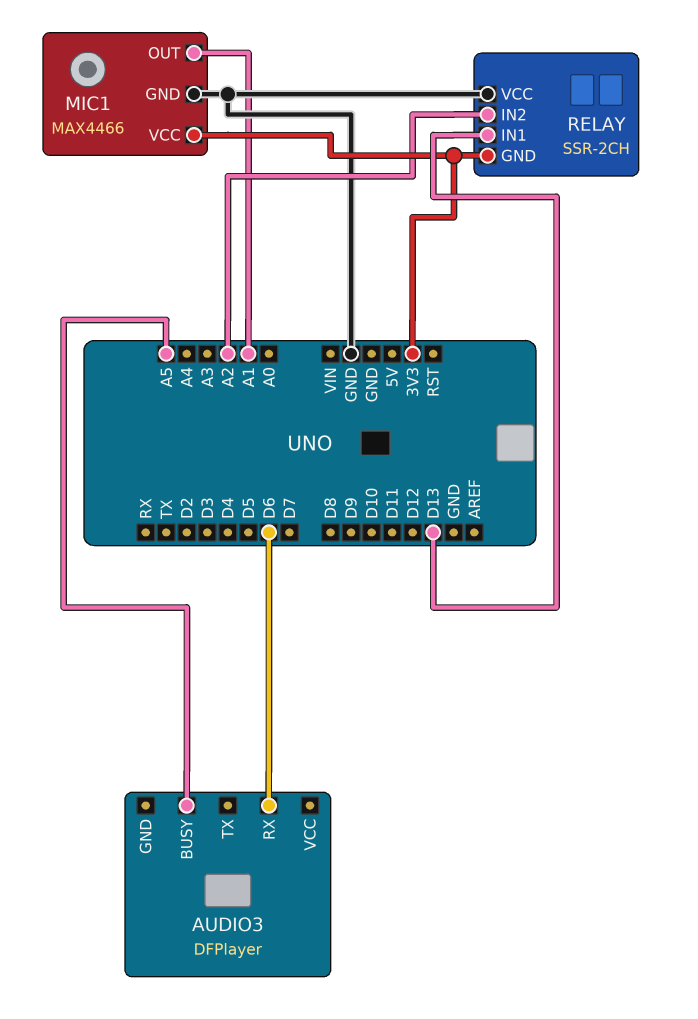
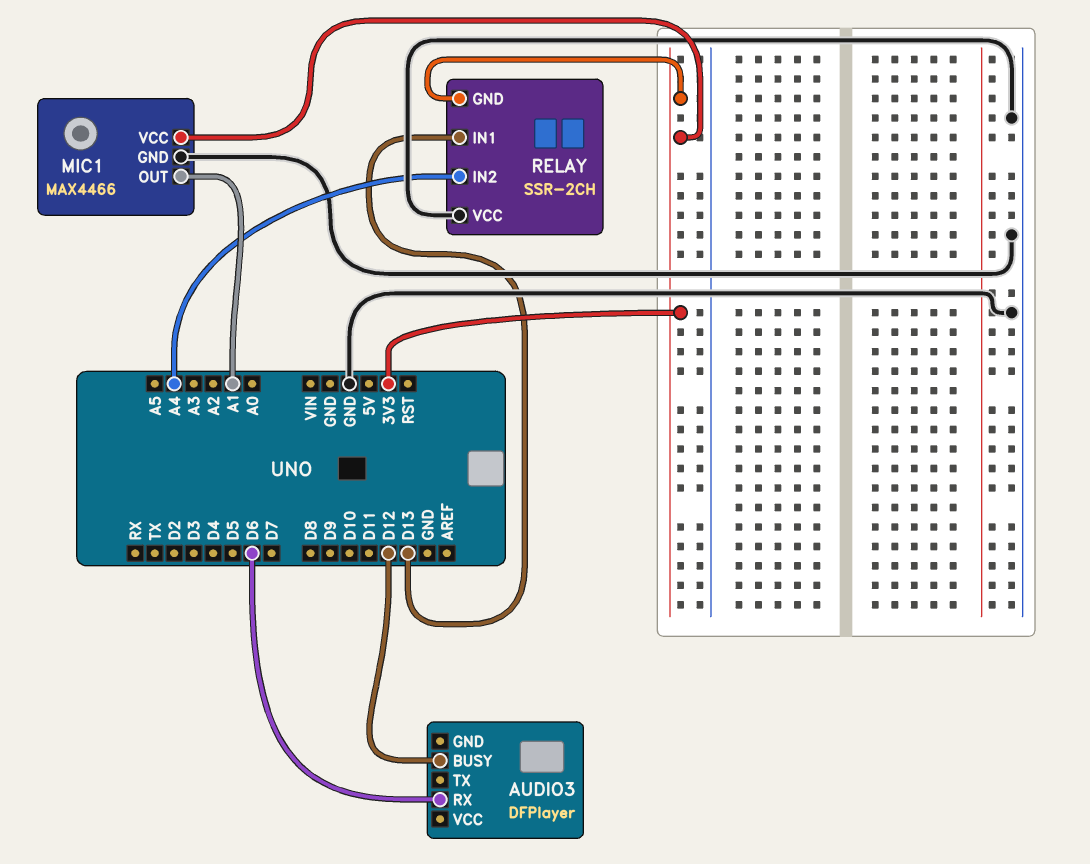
AUDIO3 pin BUSY: A5 -> D12
RELAY pin IN2: A2 -> A4

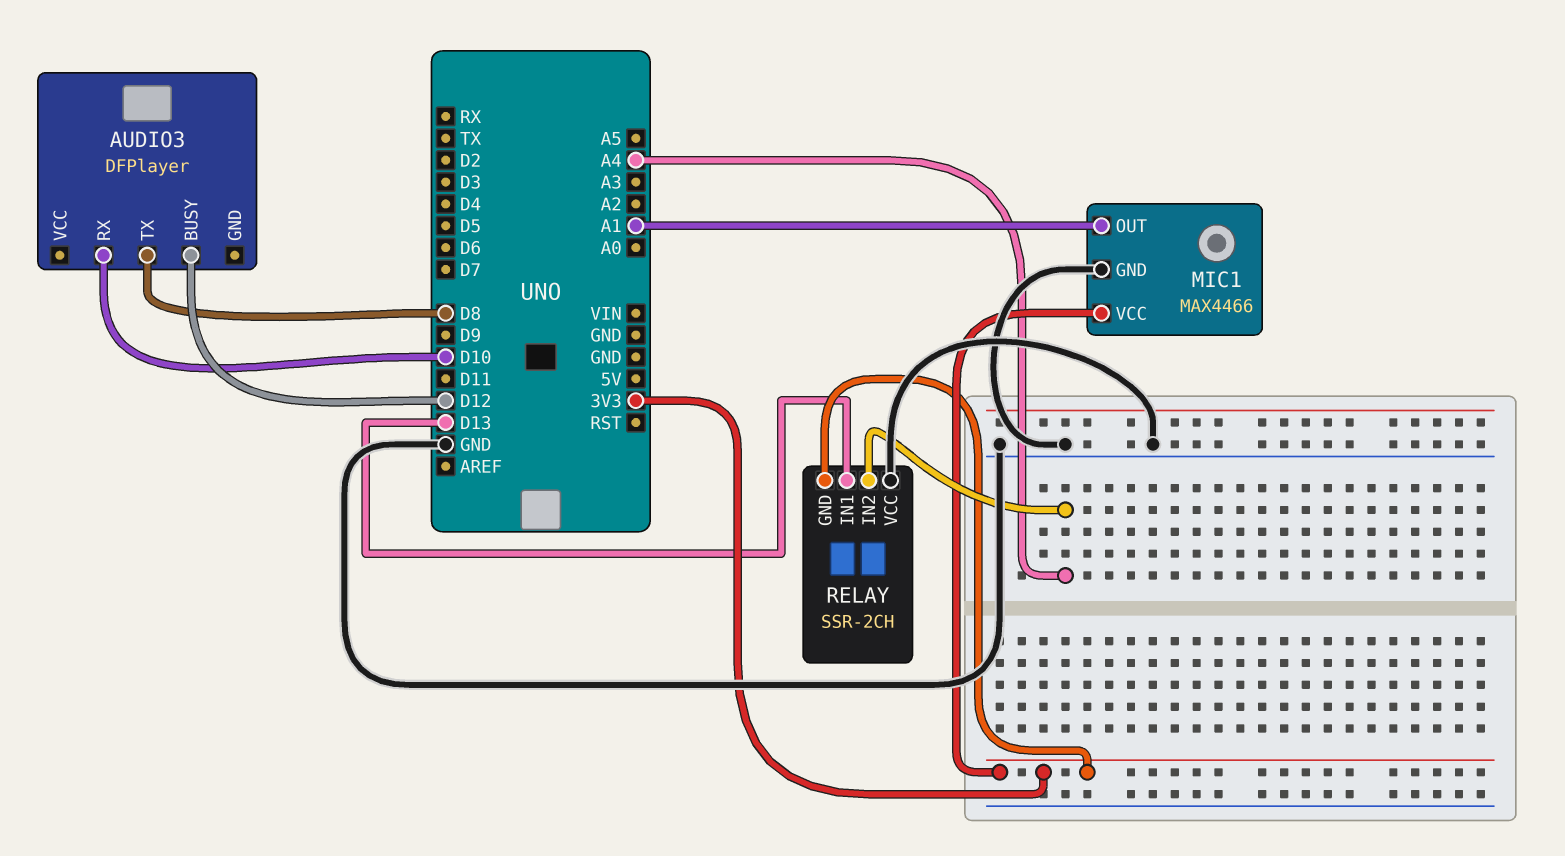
AUDIO3 pin RX: D6 -> D10
AUDIO3 pin TX: none -> D8

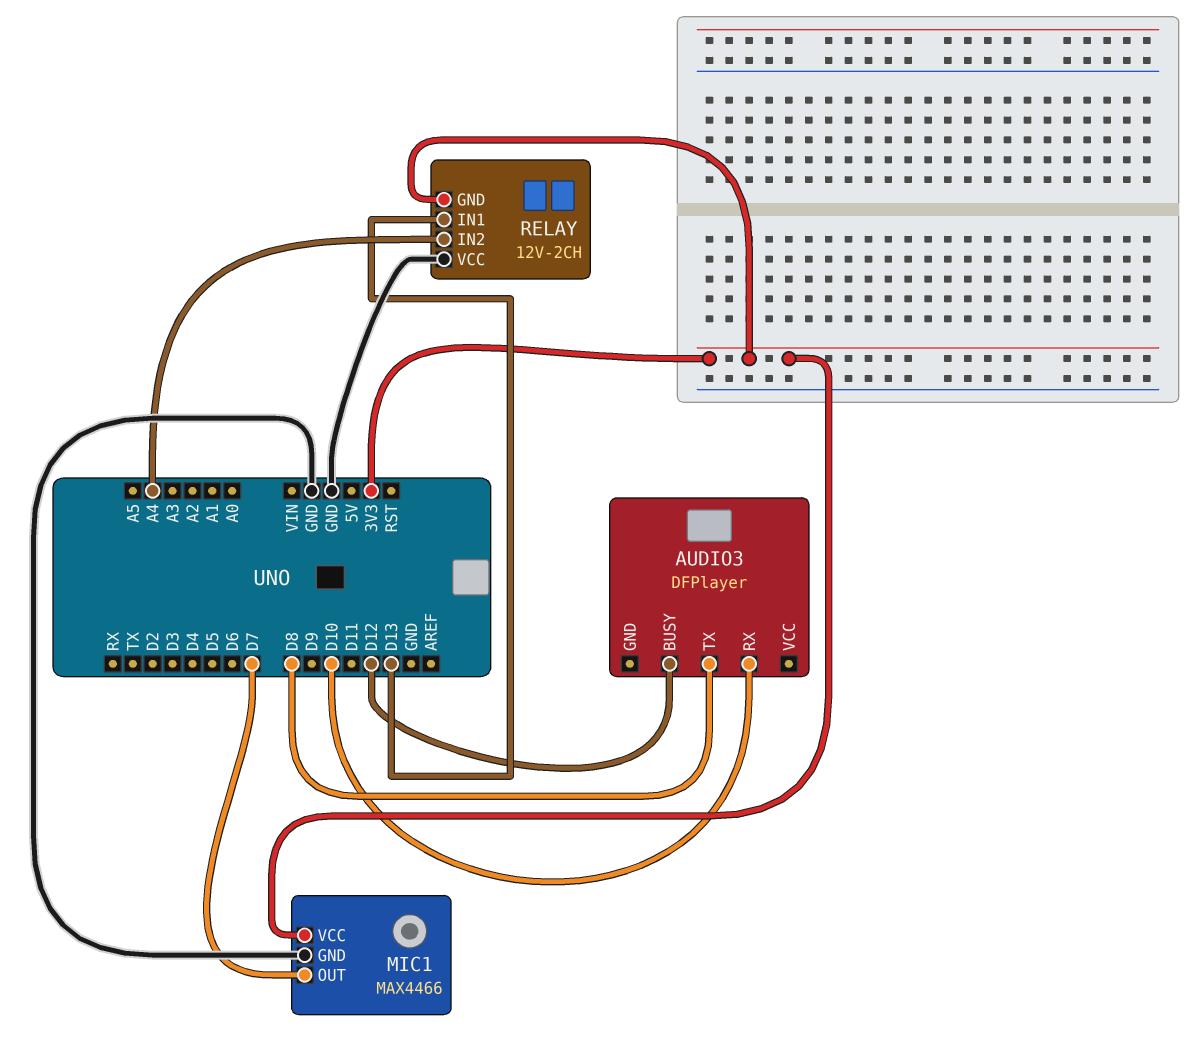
MIC1 pin OUT: A1 -> D7
RELAY: SSR-2CH -> 12V-2CH

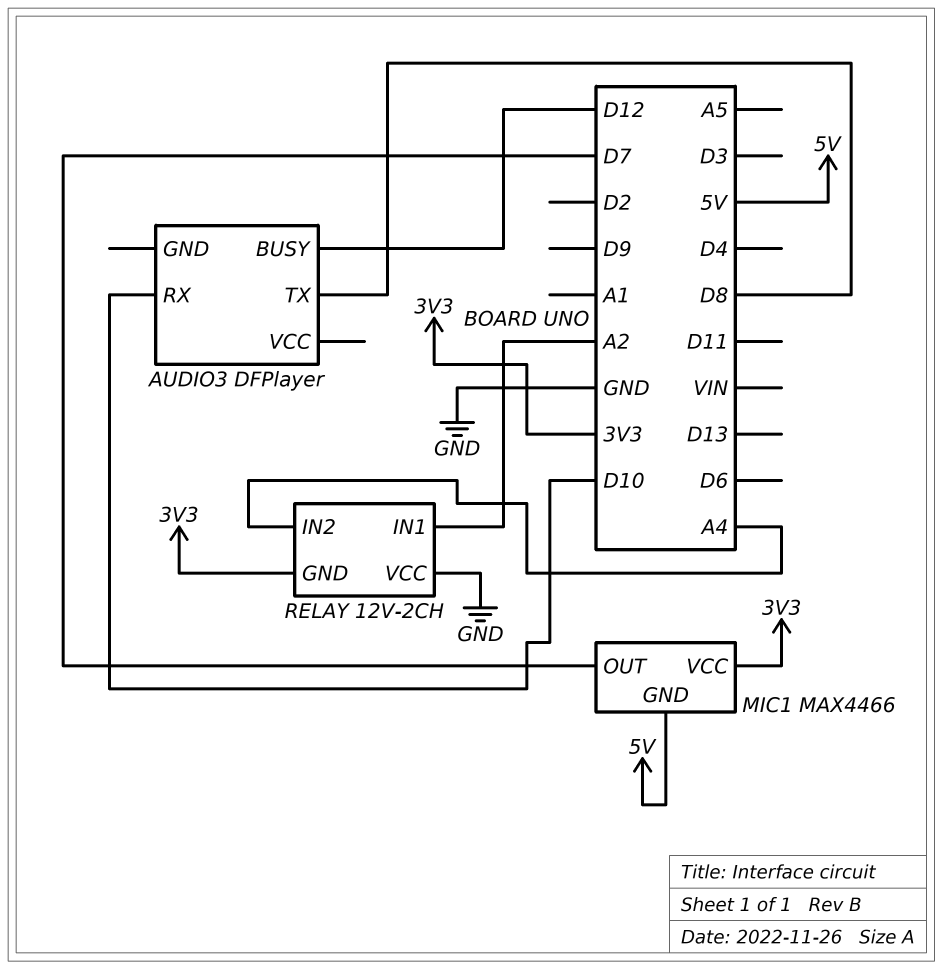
MIC1 pin GND: GND -> 5V
RELAY pin IN1: D13 -> A2

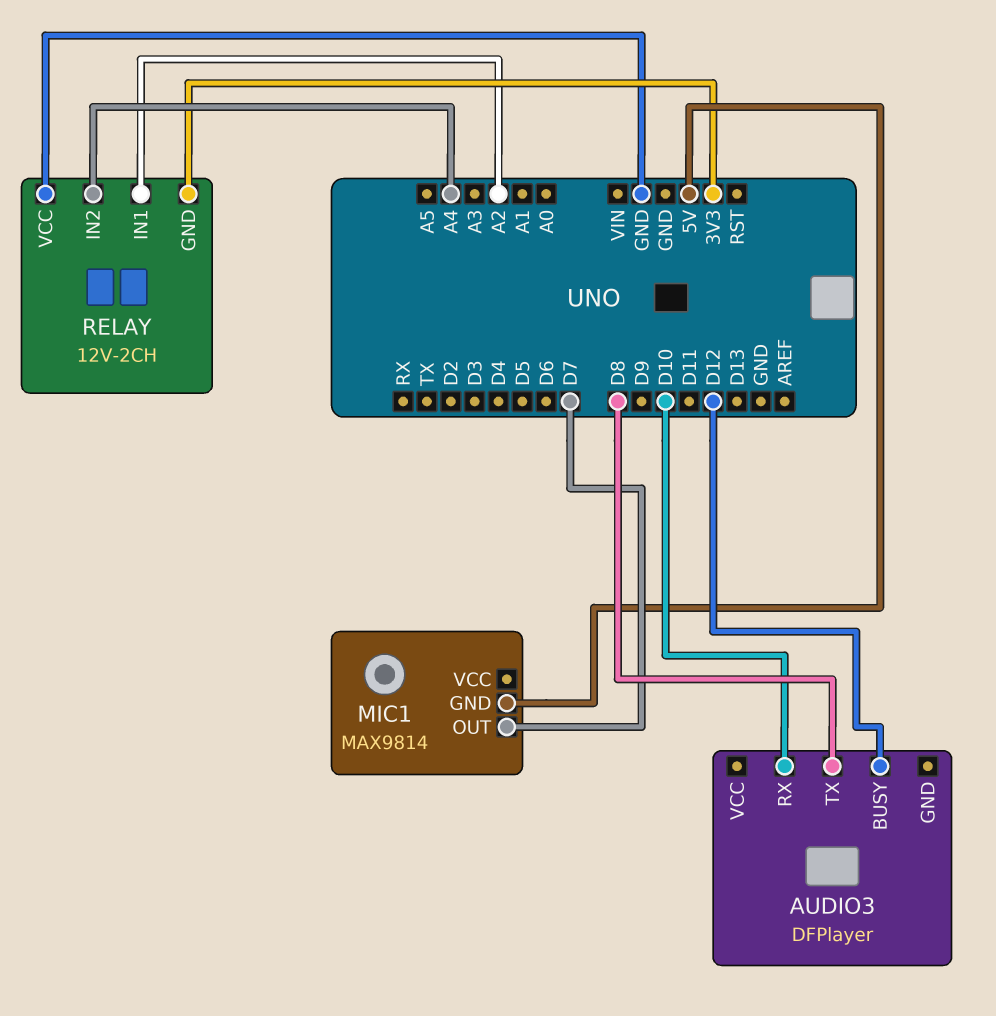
MIC1: MAX4466 -> MAX9814
MIC1 pin VCC: 3V3 -> none

